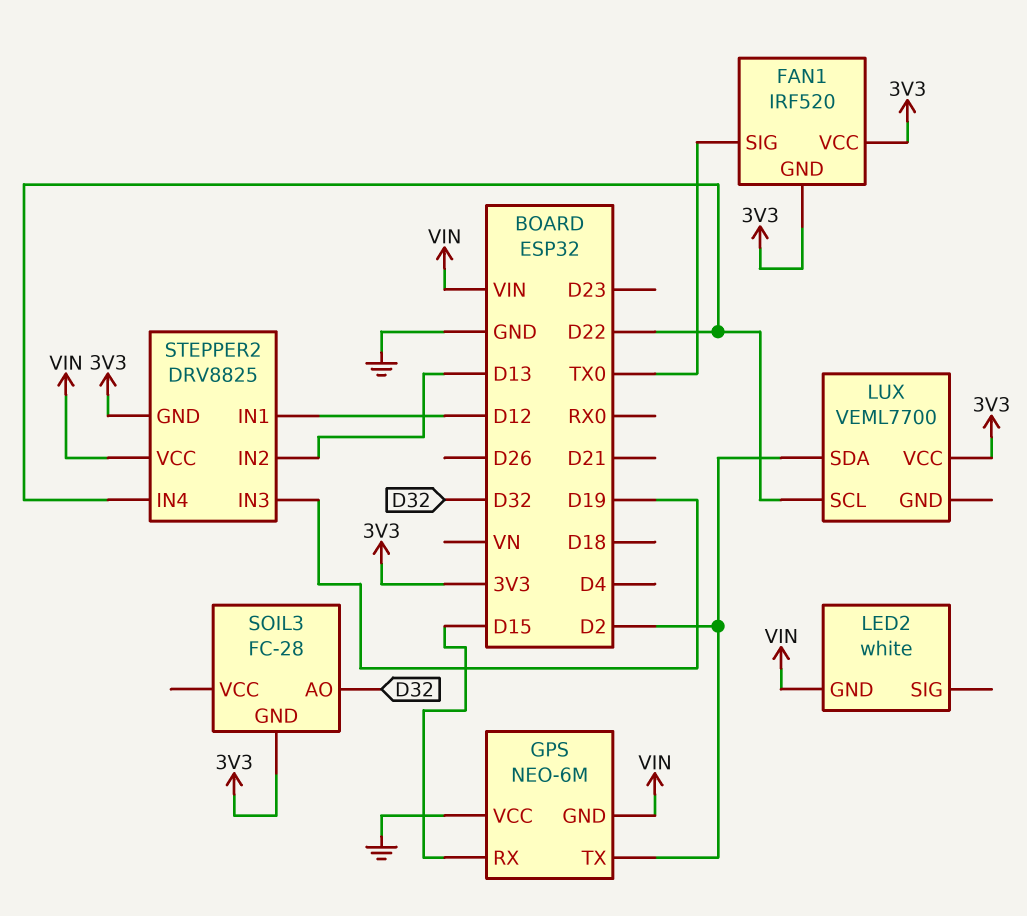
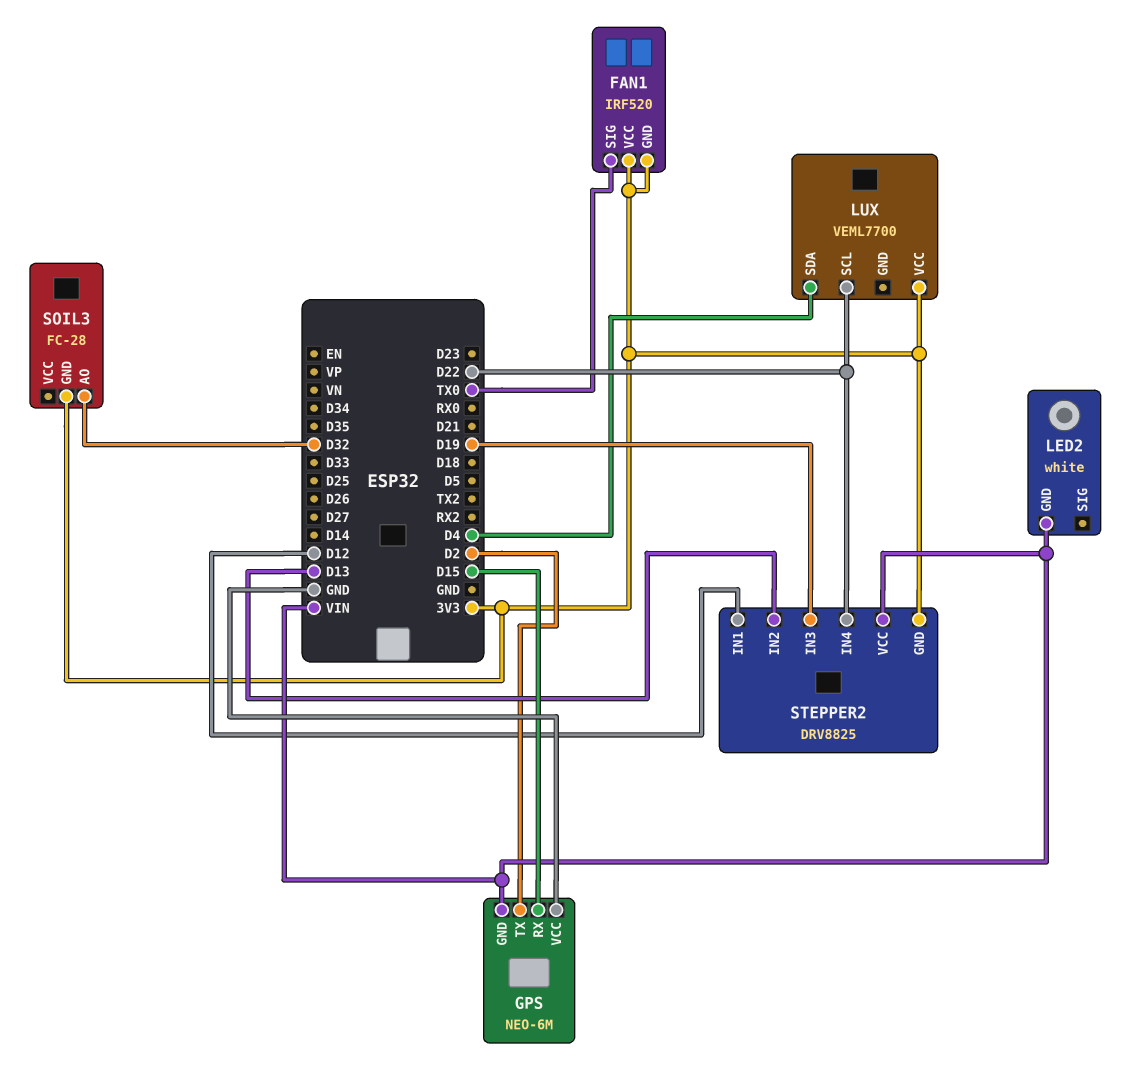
LUX pin SDA: D2 -> D4

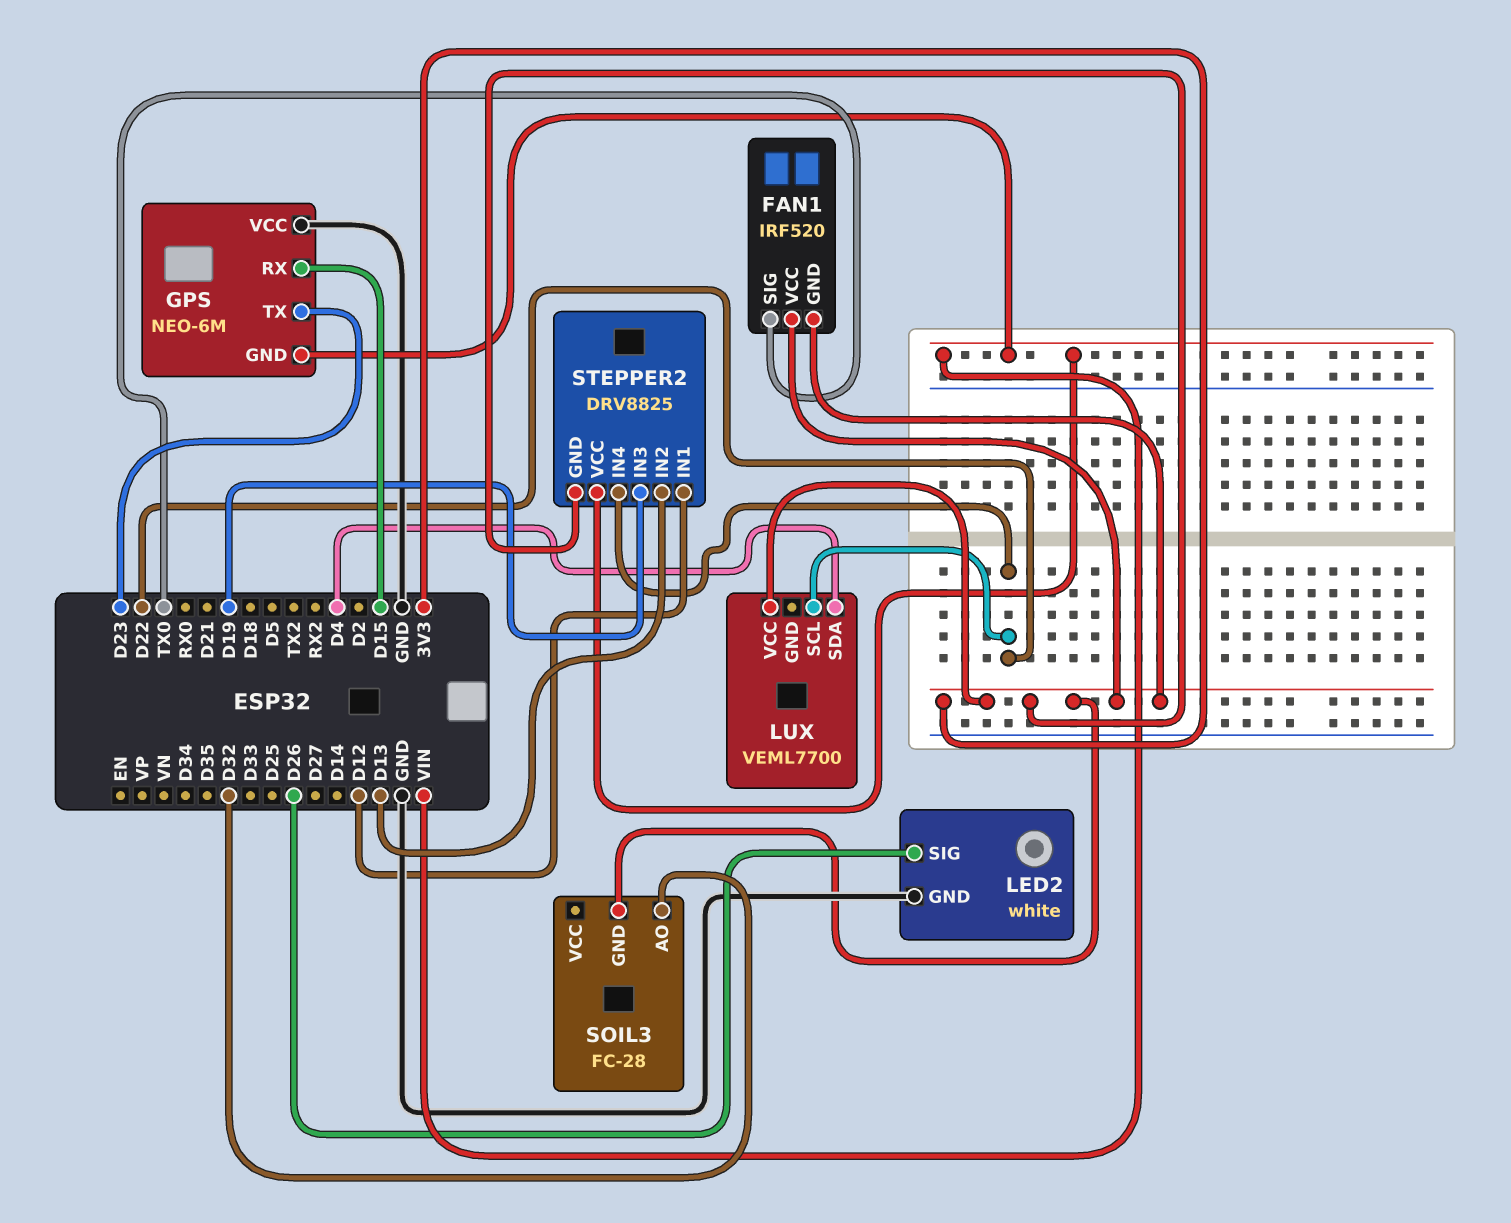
GPS pin TX: D2 -> D23
LED2 pin GND: VIN -> GND
LED2 pin SIG: none -> D26

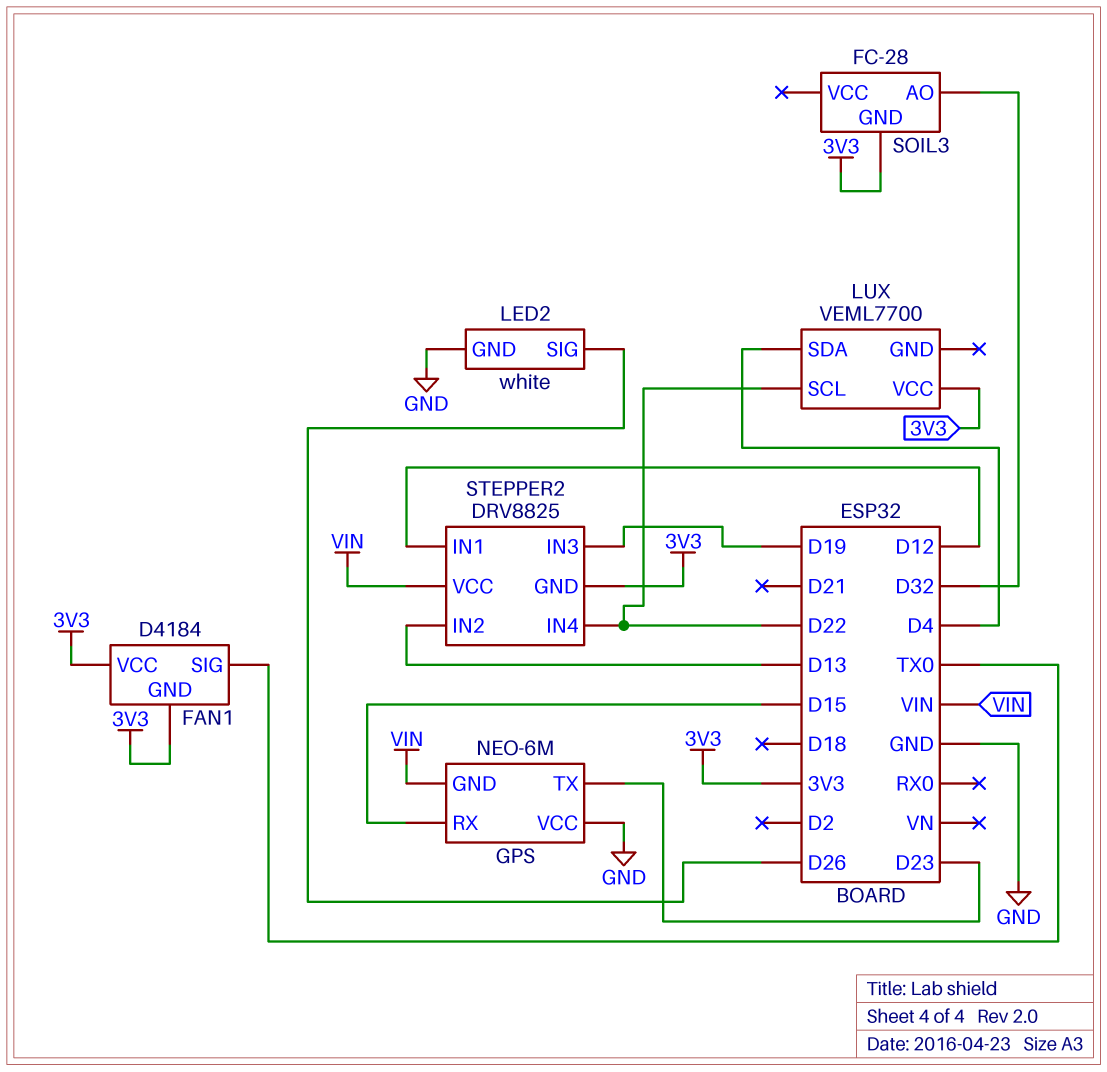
FAN1: IRF520 -> D4184

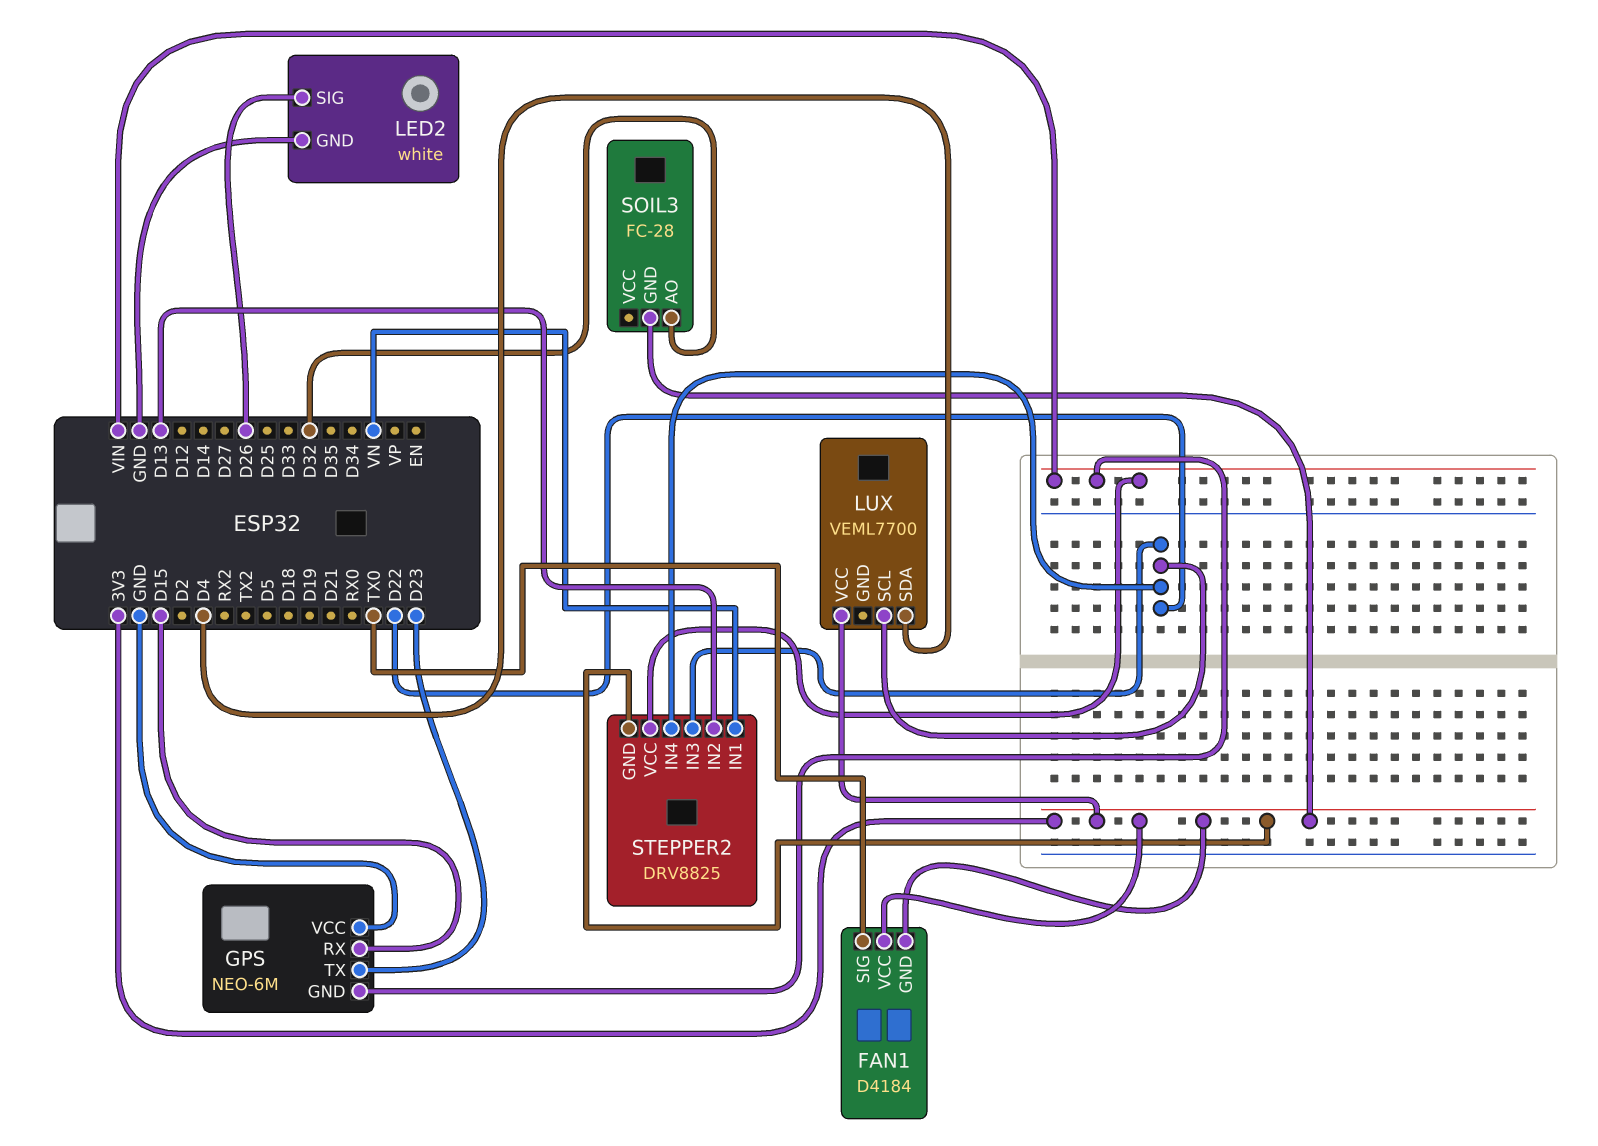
STEPPER2 pin IN1: D12 -> VN
STEPPER2 pin IN3: D19 -> D22

